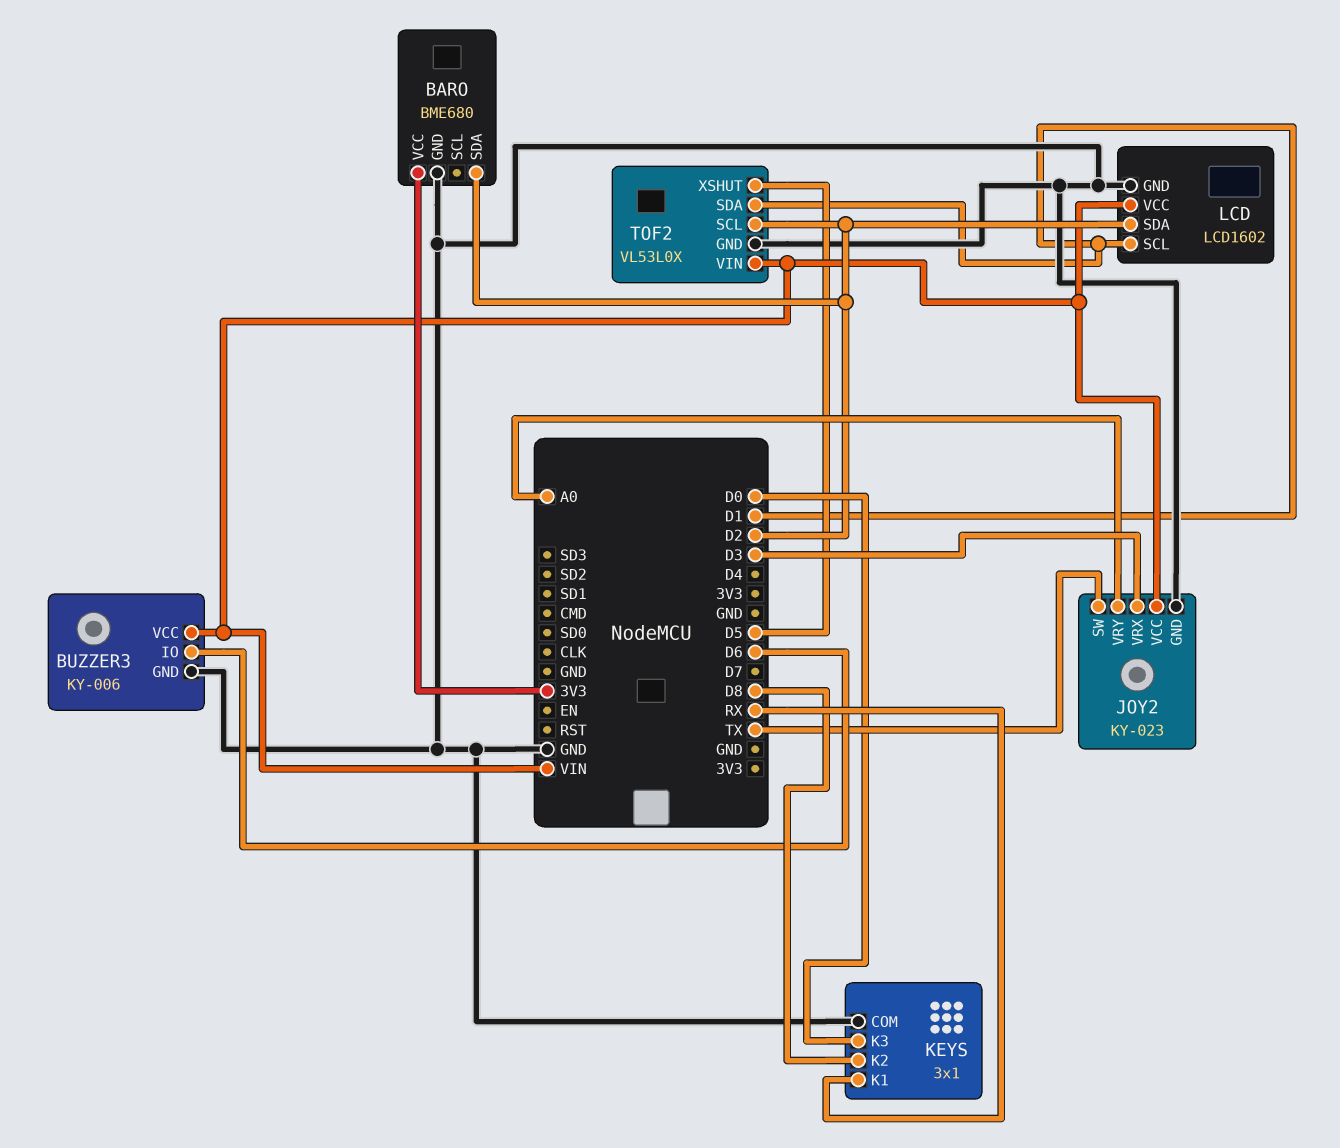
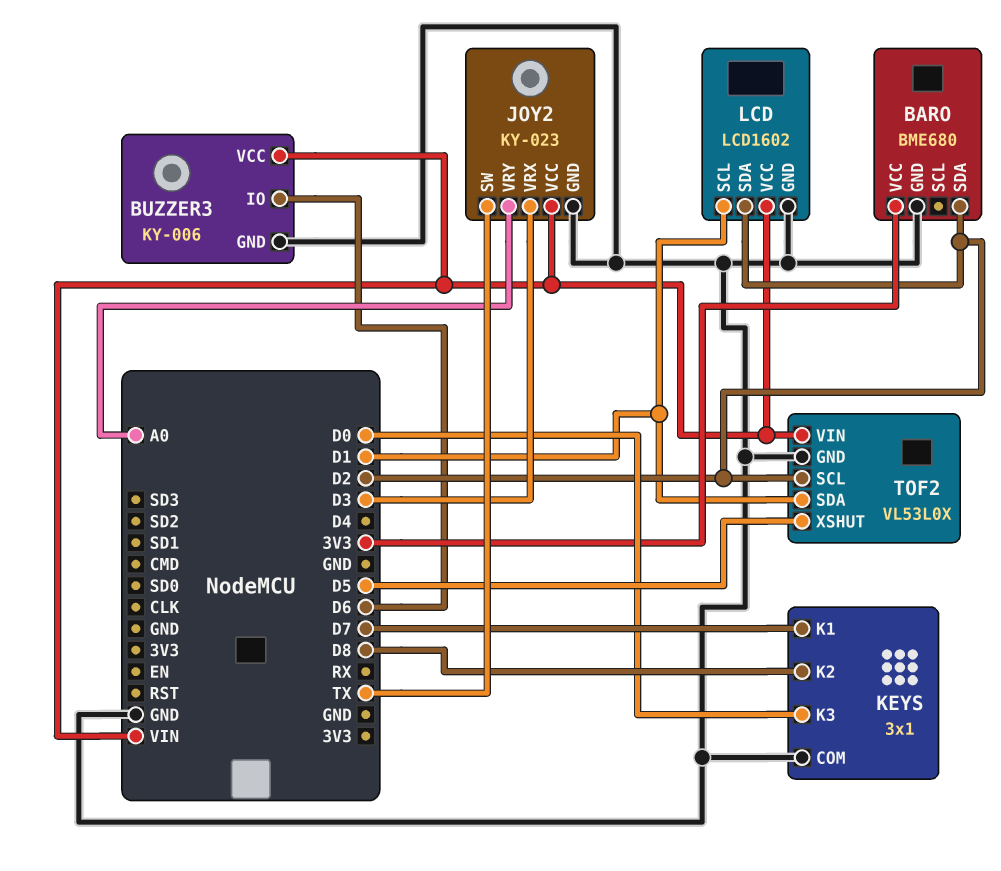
KEYS pin K1: RX -> D7

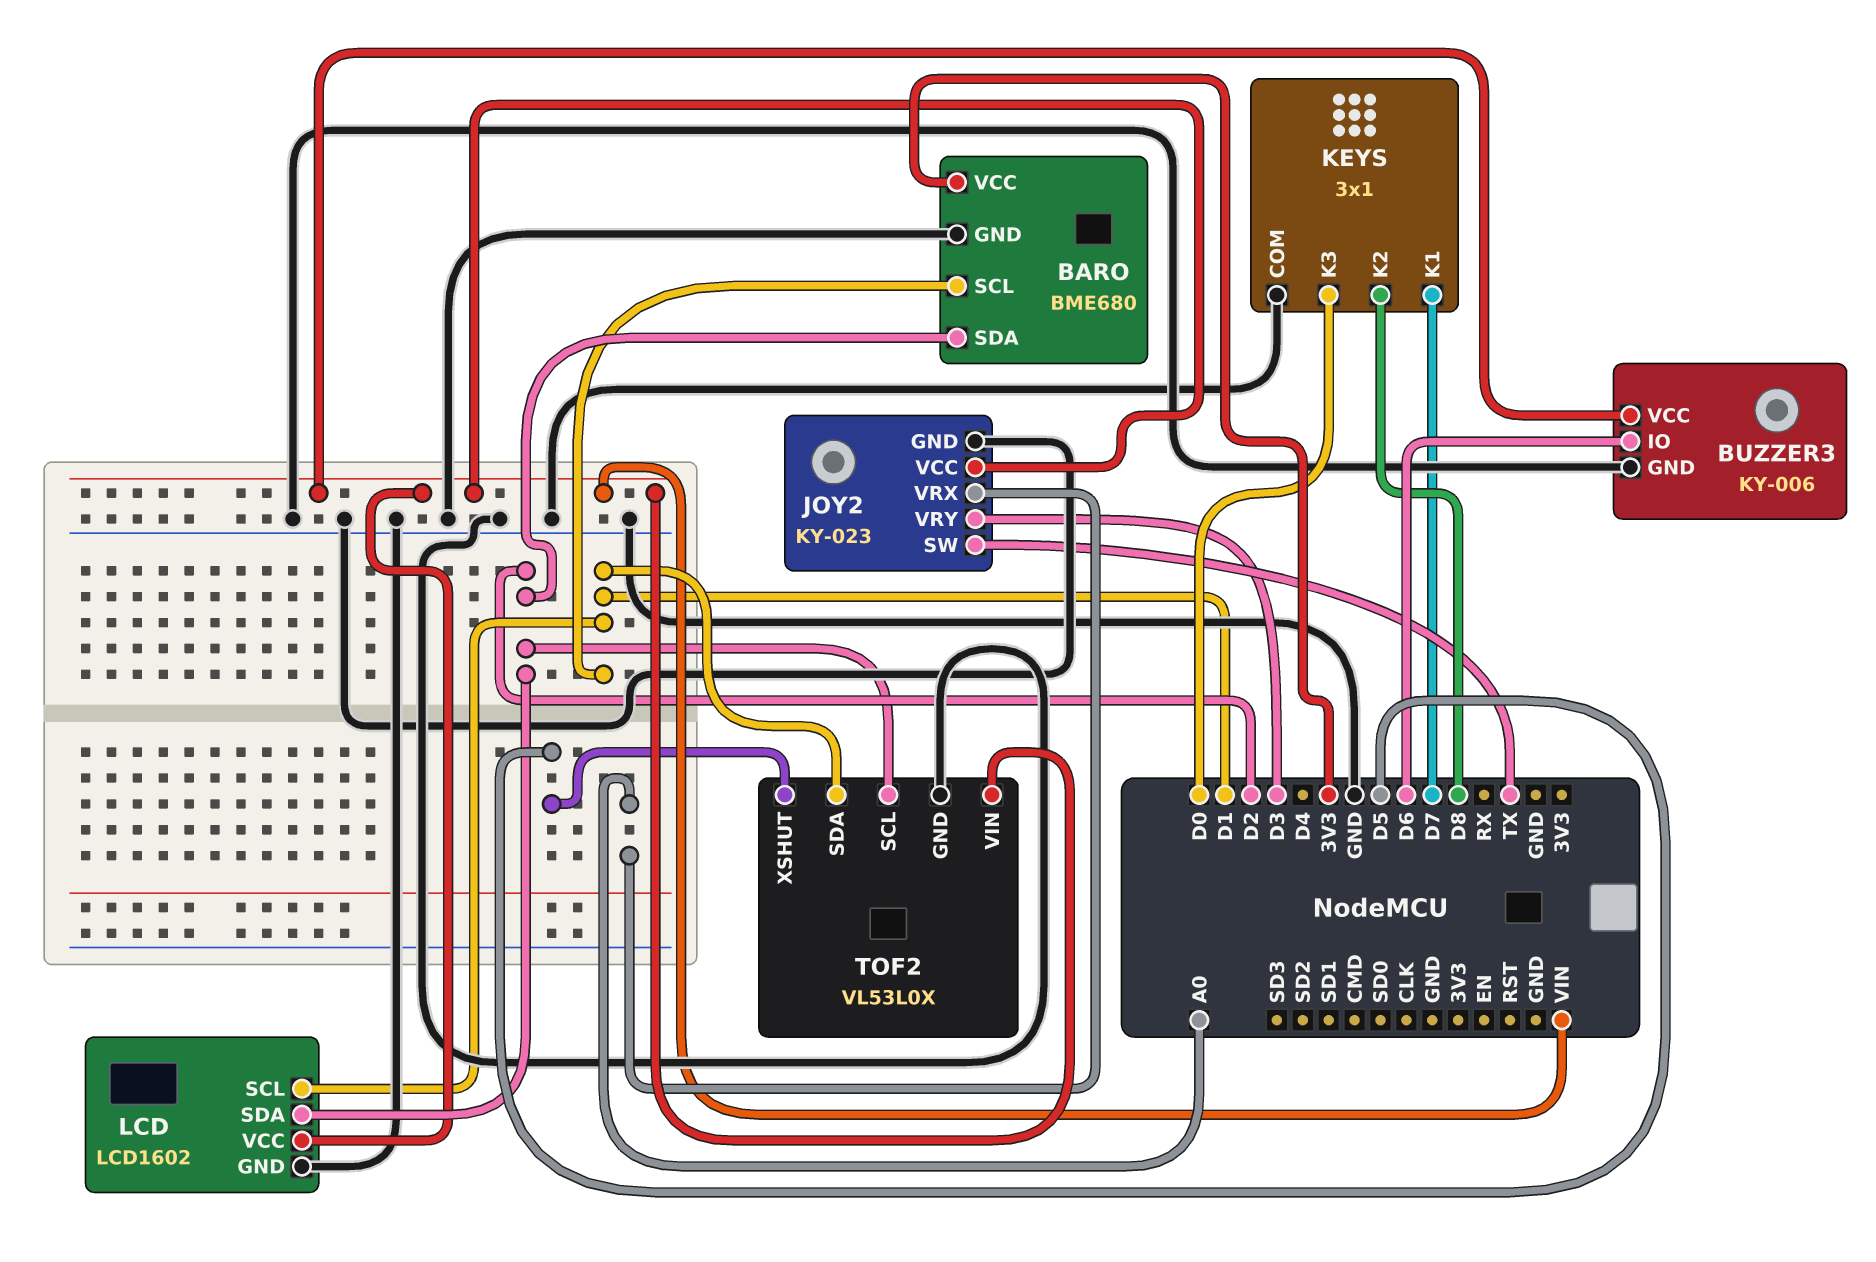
BARO pin SCL: none -> D1
JOY2 pin VRX: D3 -> A0
JOY2 pin VRY: A0 -> D3

